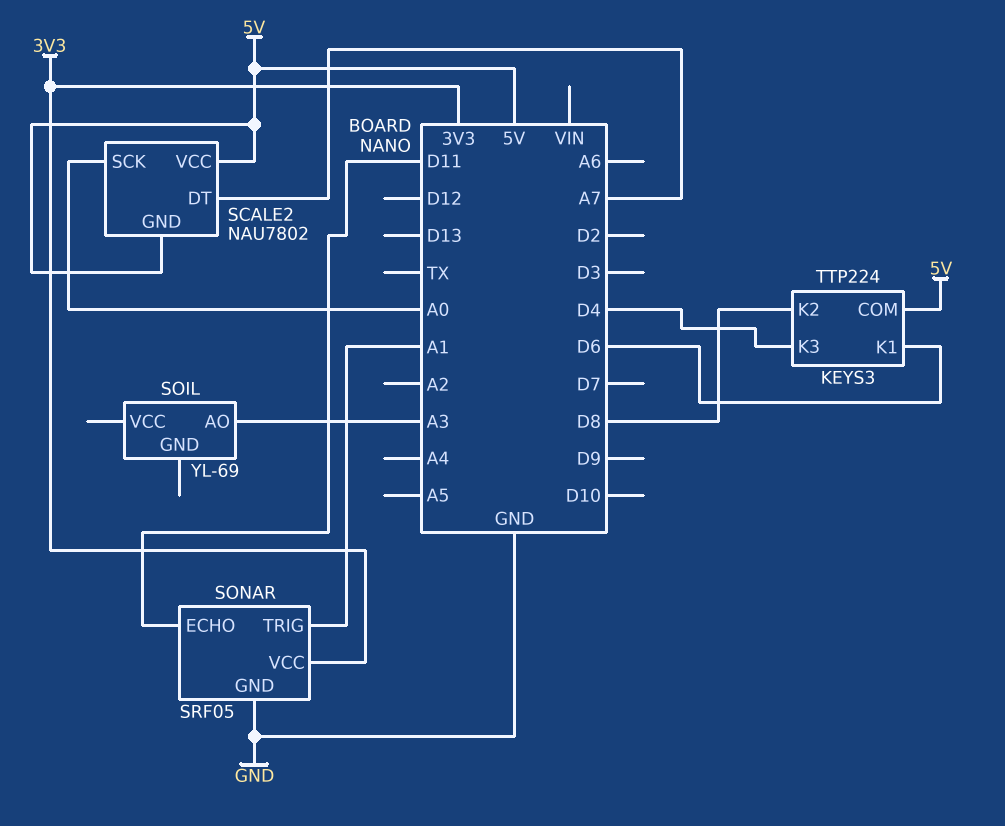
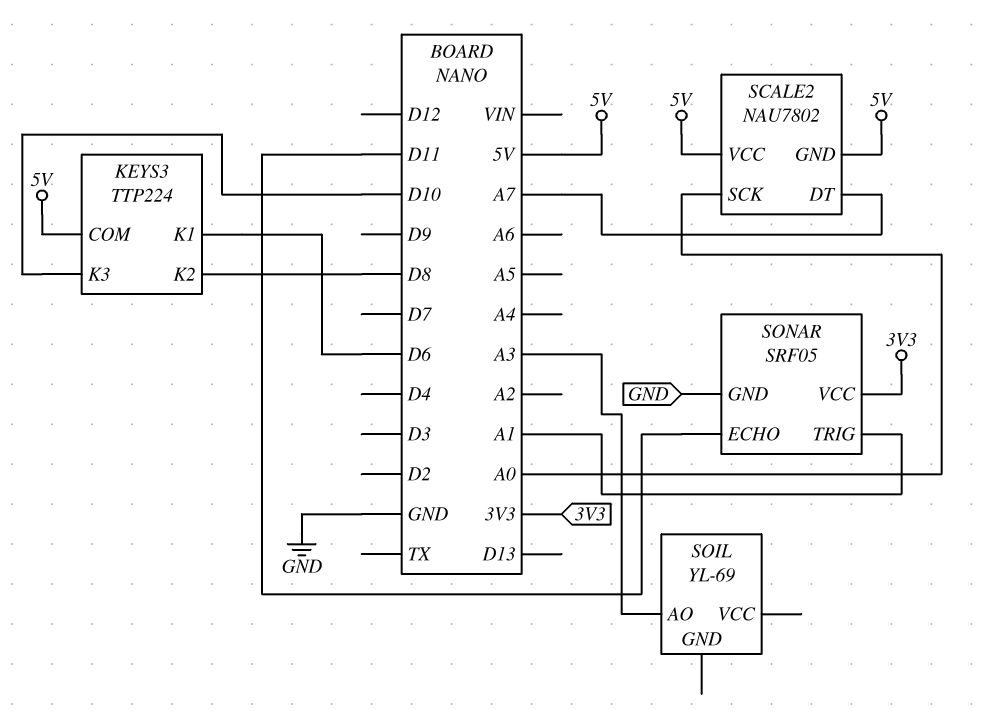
KEYS3 pin K3: D4 -> D10

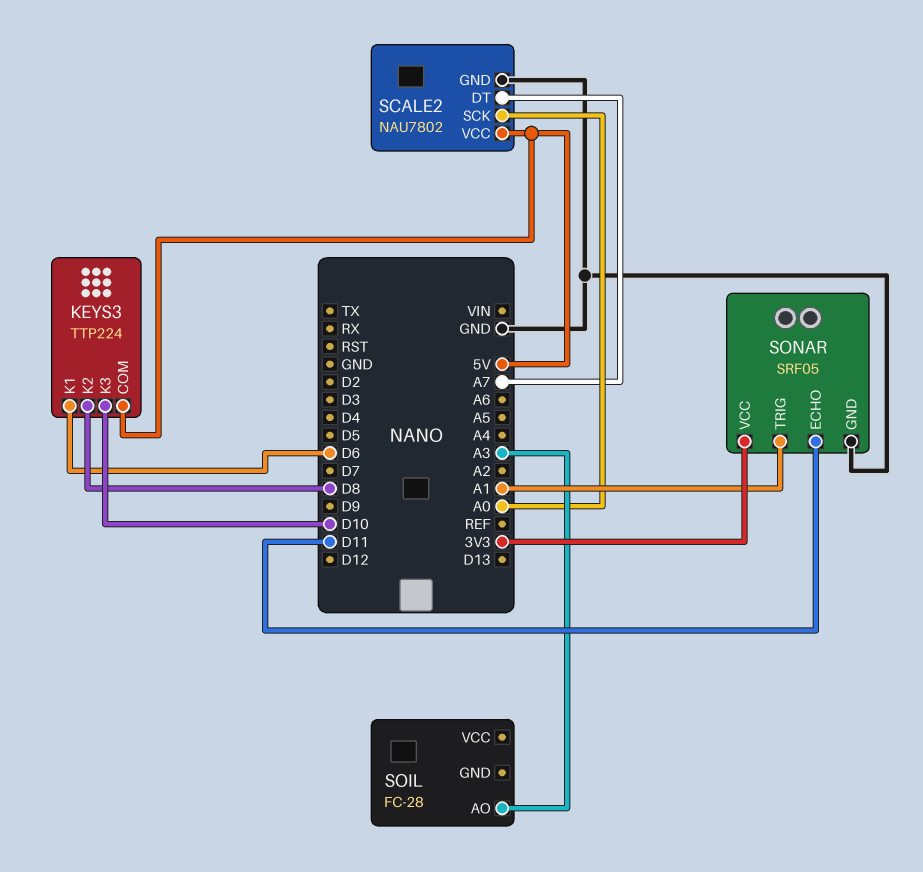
SCALE2 pin GND: 5V -> GND
SOIL: YL-69 -> FC-28

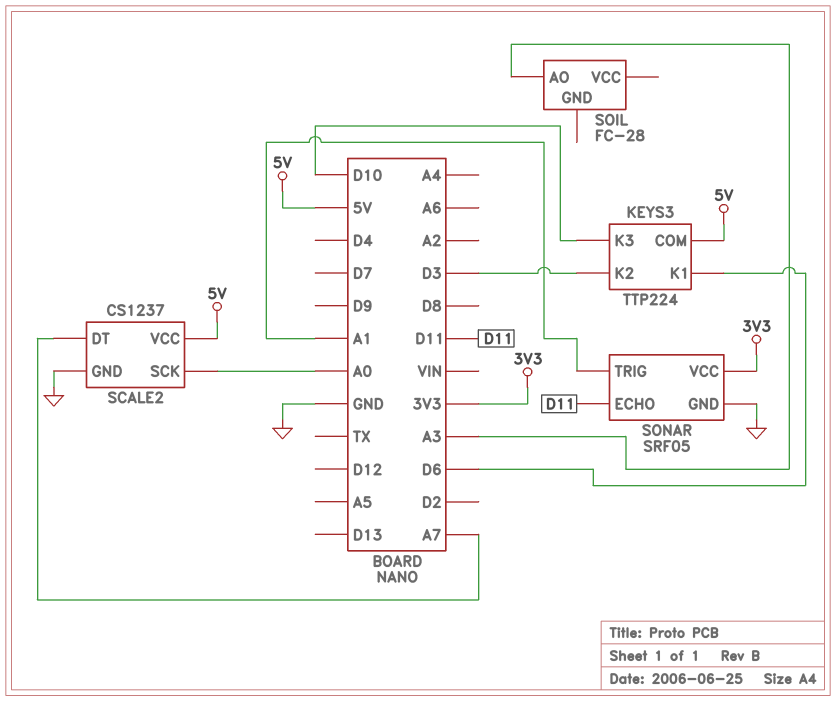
KEYS3 pin K2: D8 -> D3
SCALE2: NAU7802 -> CS1237

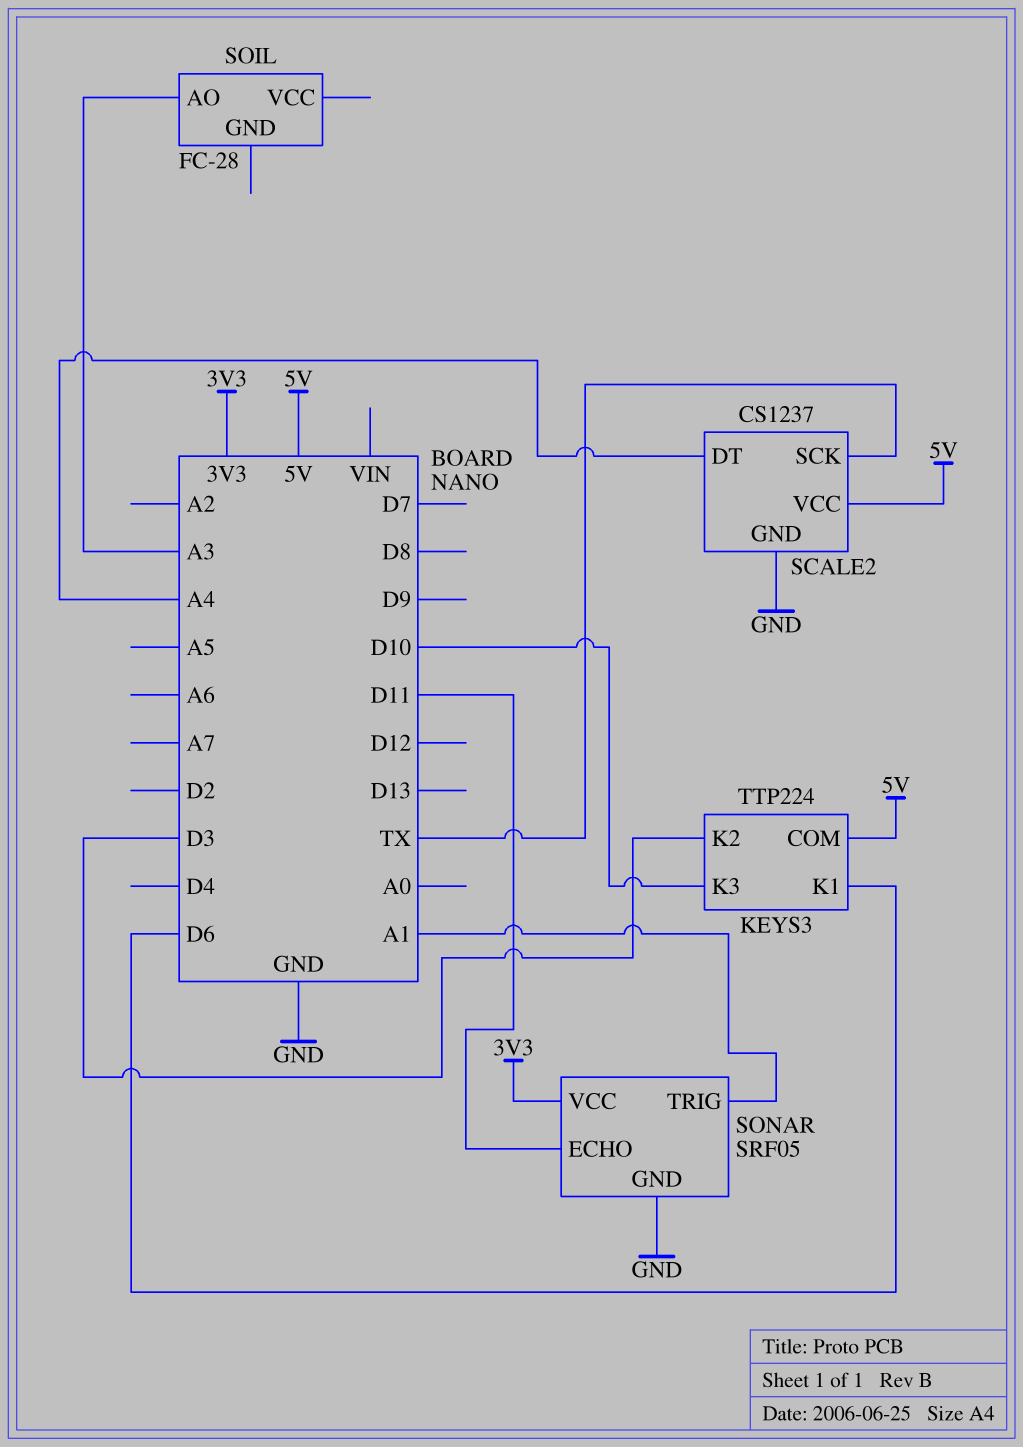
SCALE2 pin DT: A7 -> A4
SCALE2 pin SCK: A0 -> TX

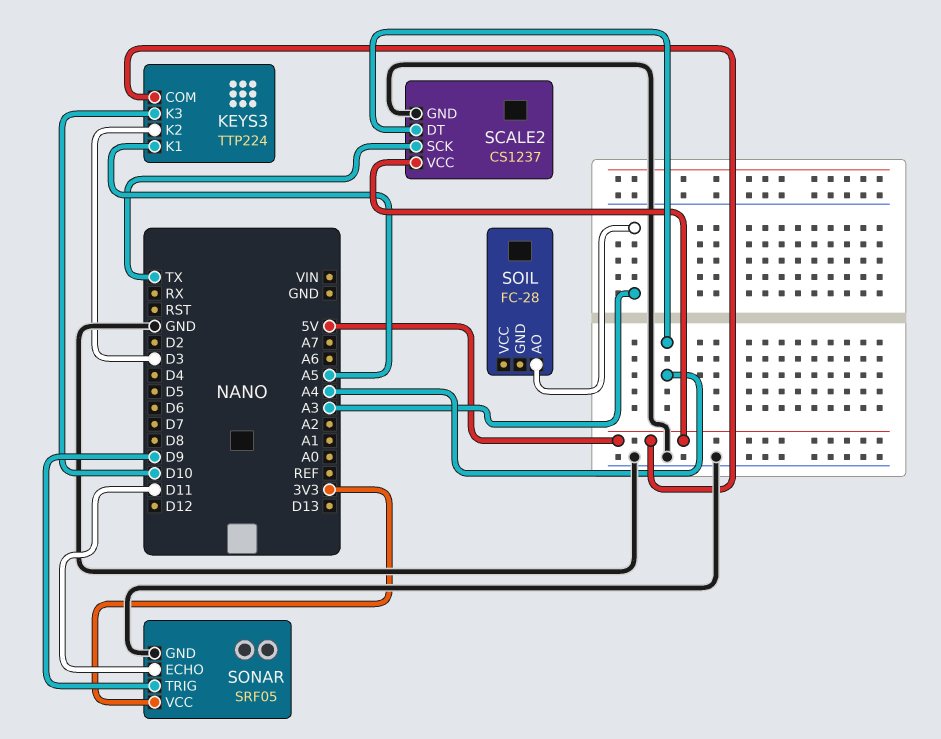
KEYS3 pin K1: D6 -> A5
SONAR pin TRIG: A1 -> D9

